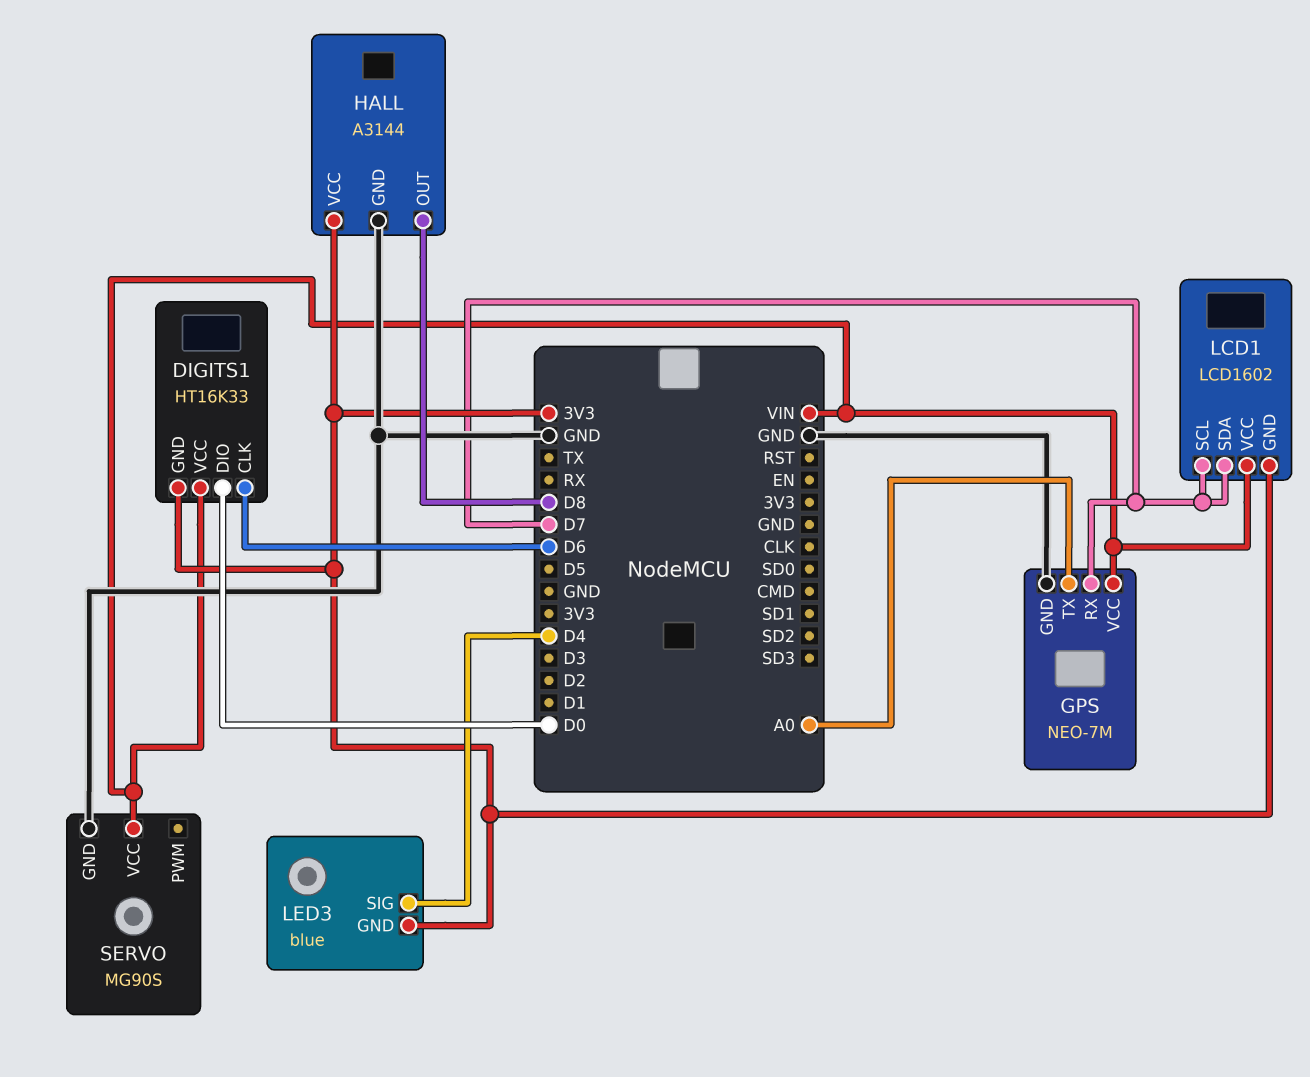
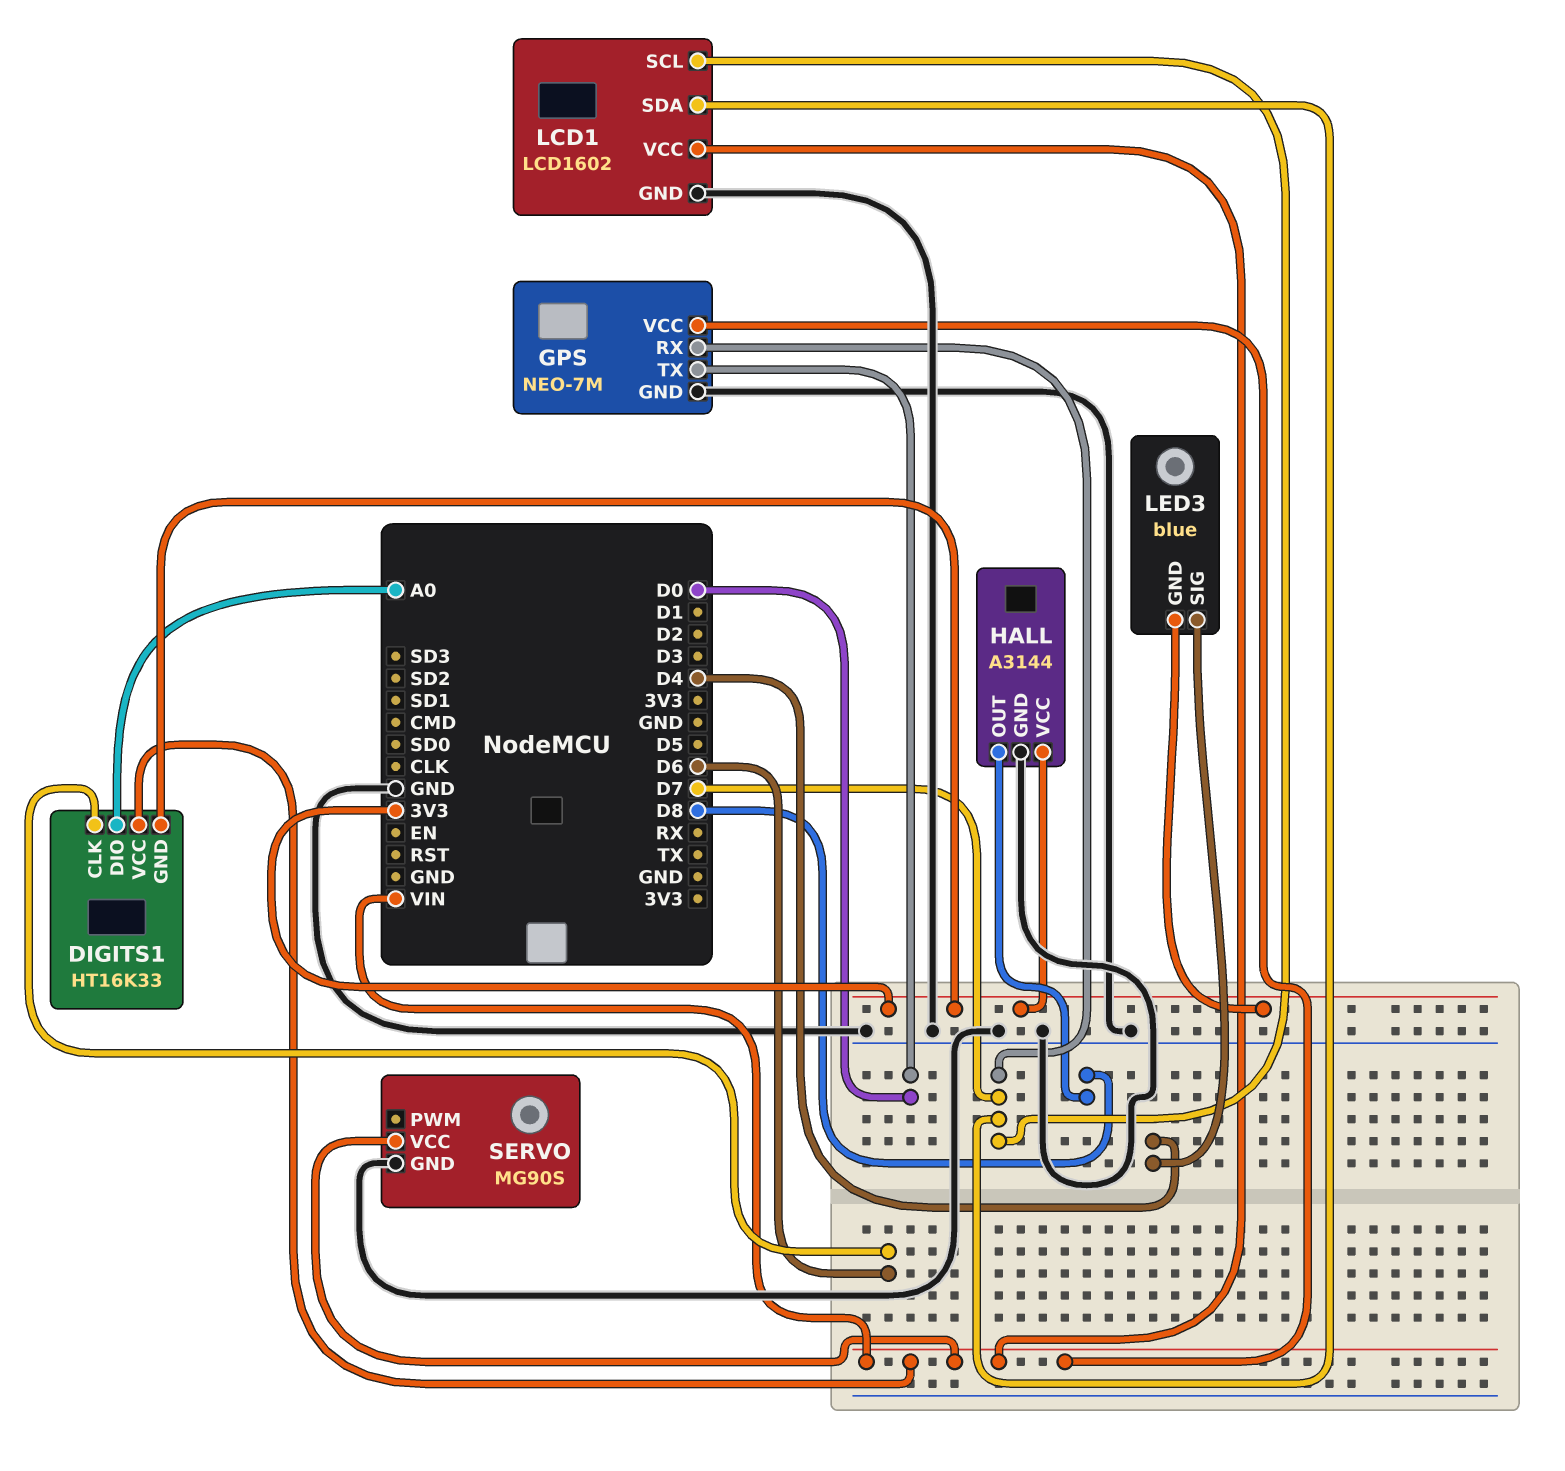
DIGITS1 pin DIO: D0 -> A0
GPS pin TX: A0 -> D0
LCD1 pin GND: 3V3 -> GND

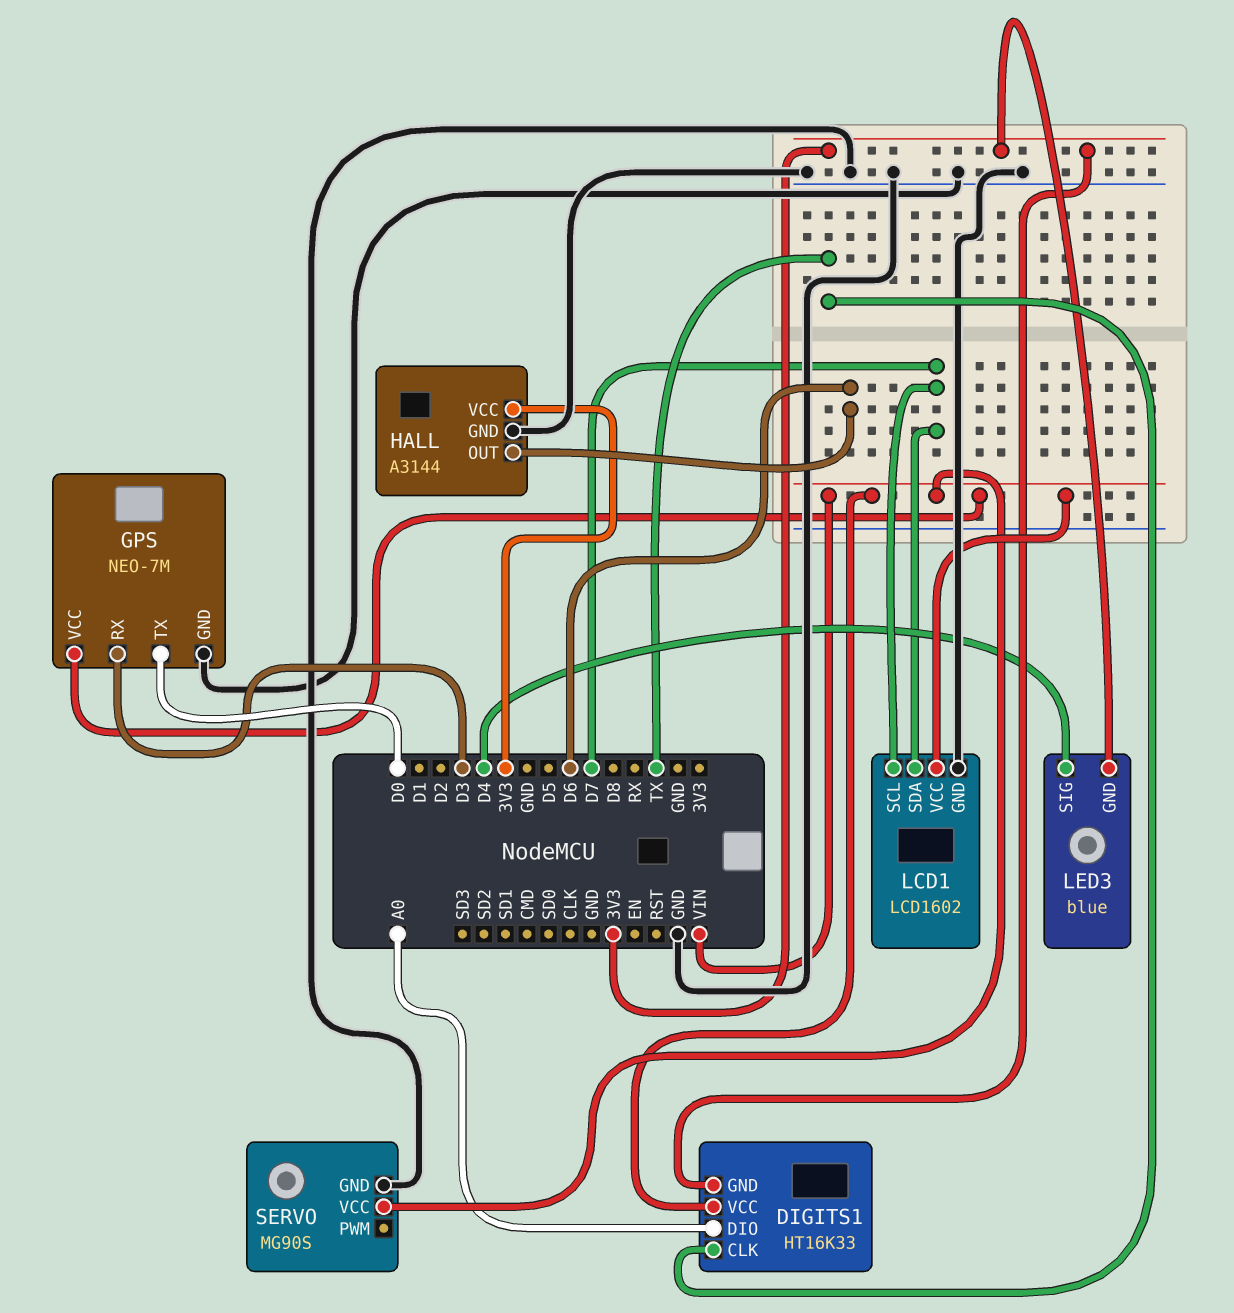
DIGITS1 pin CLK: D6 -> TX
GPS pin RX: D7 -> D3
HALL pin OUT: D8 -> D6

